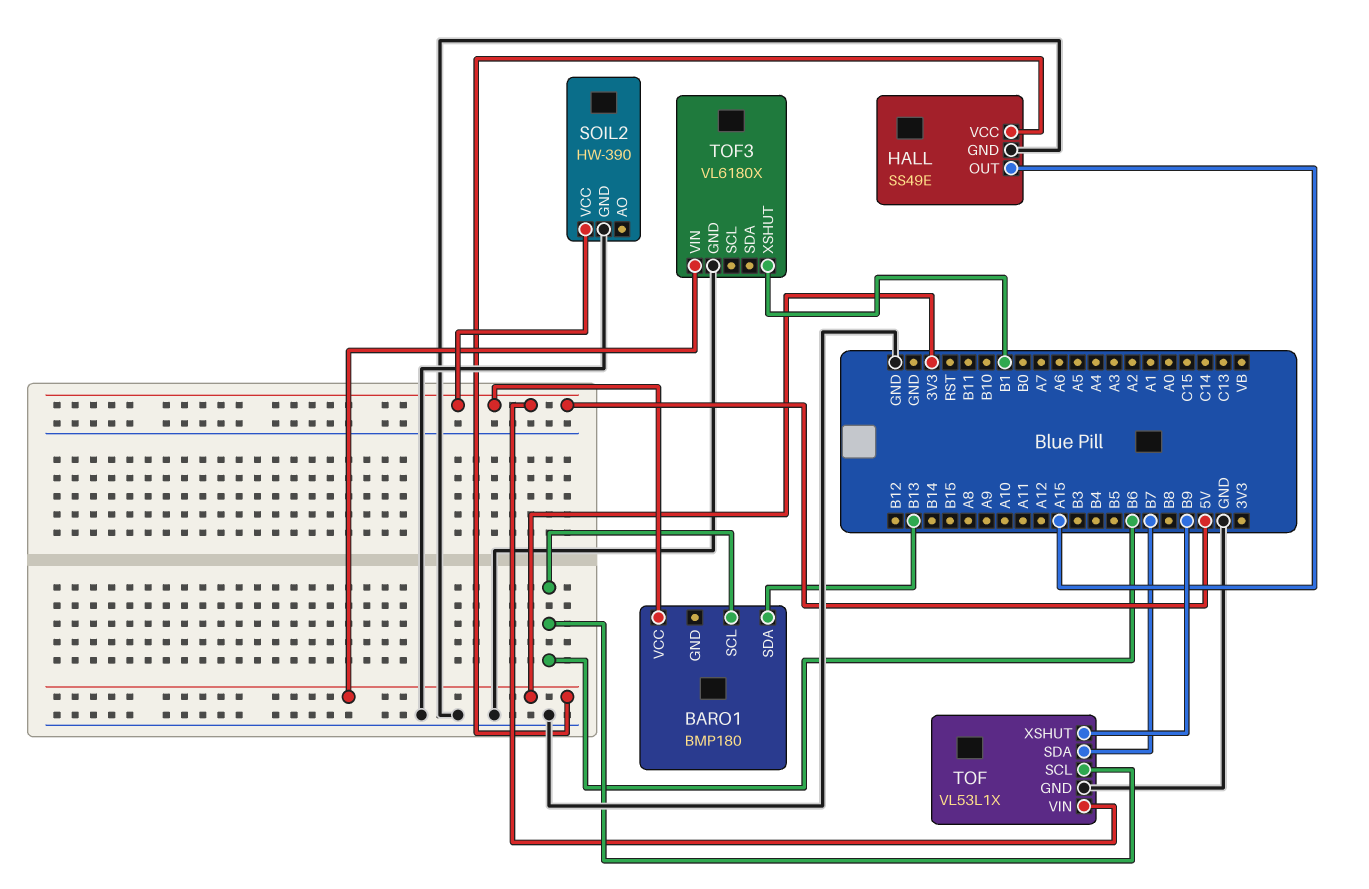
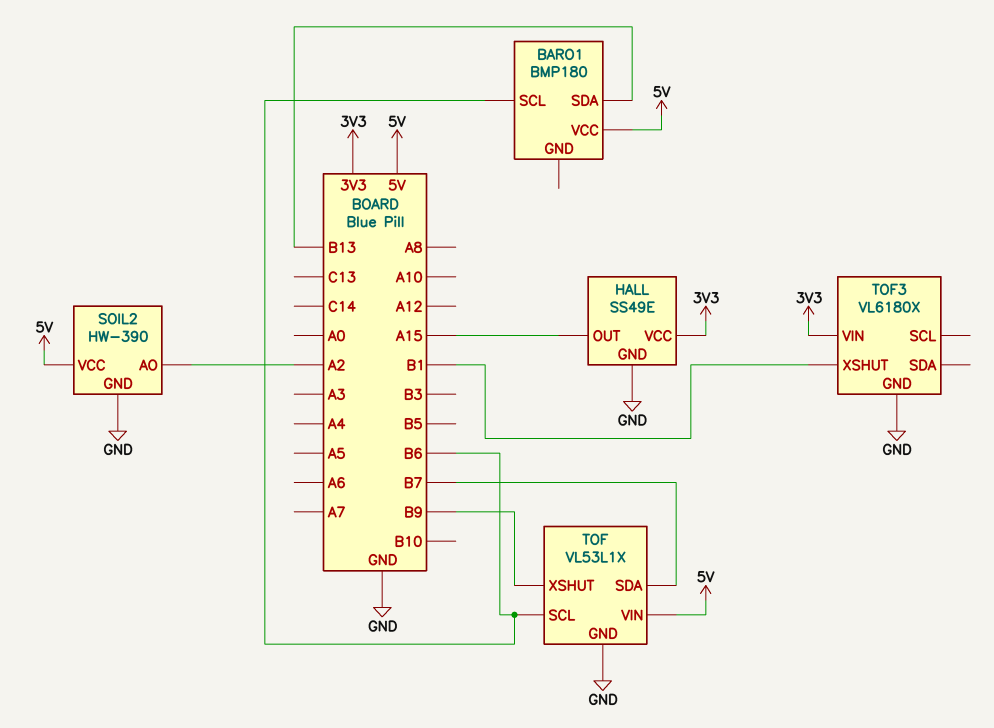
SOIL2 pin AO: none -> A2

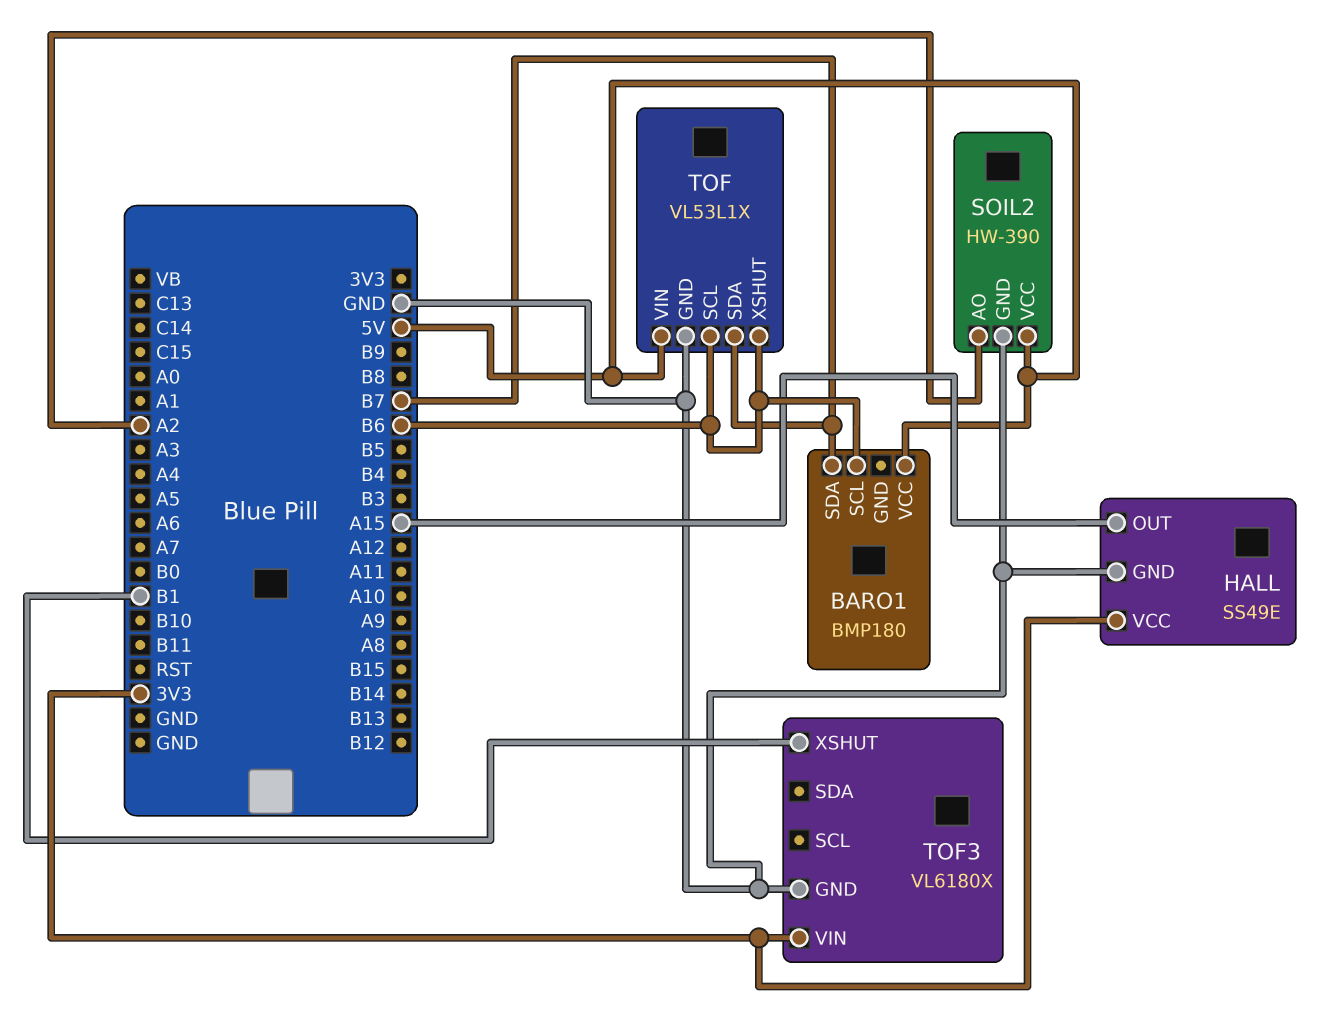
BARO1 pin SDA: B13 -> B7
TOF pin XSHUT: B9 -> B6

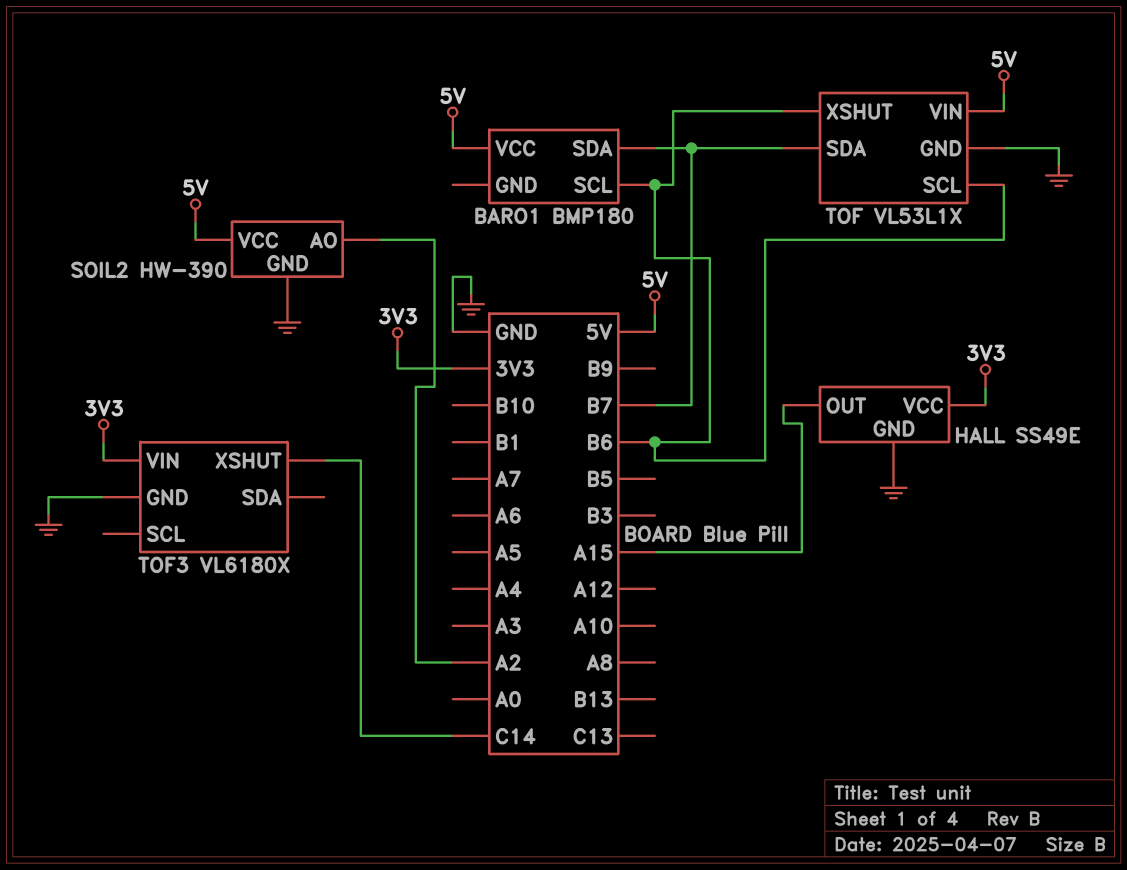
TOF3 pin XSHUT: B1 -> C14

